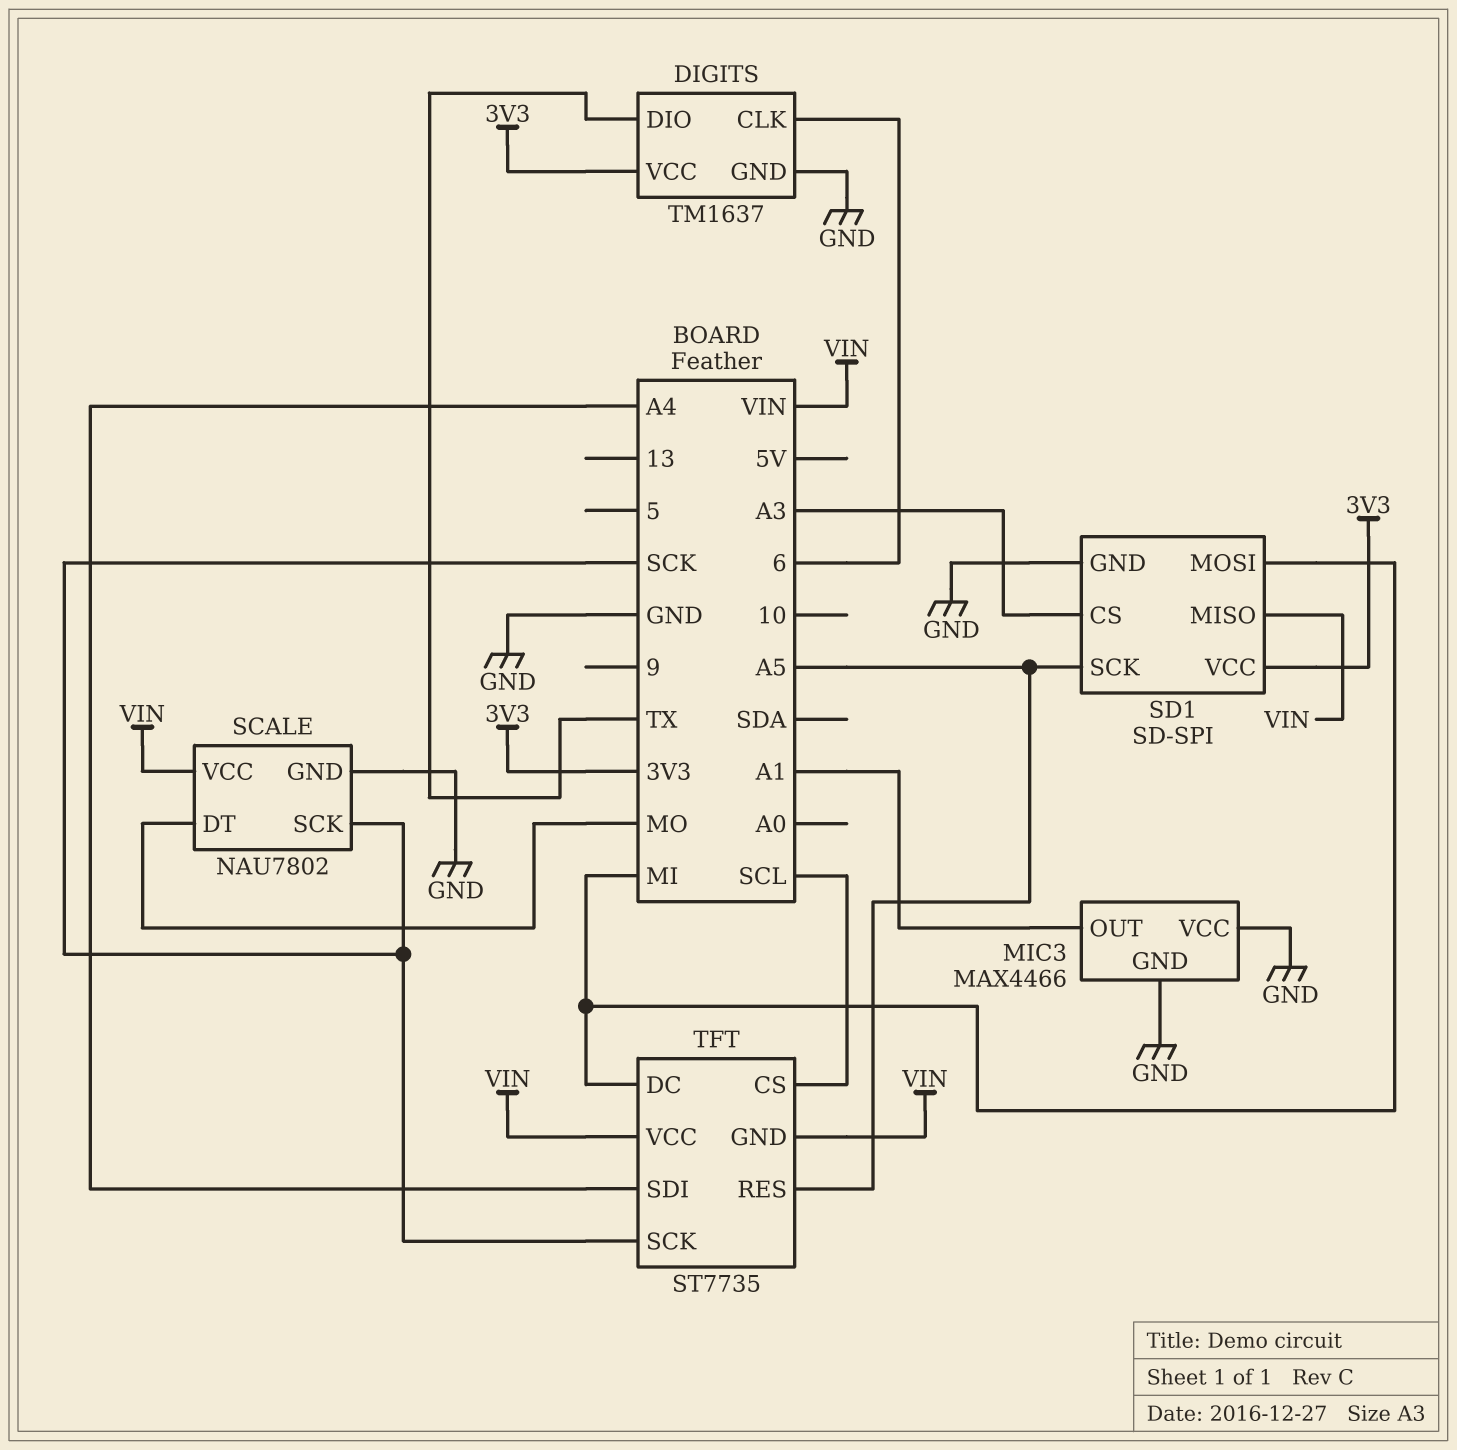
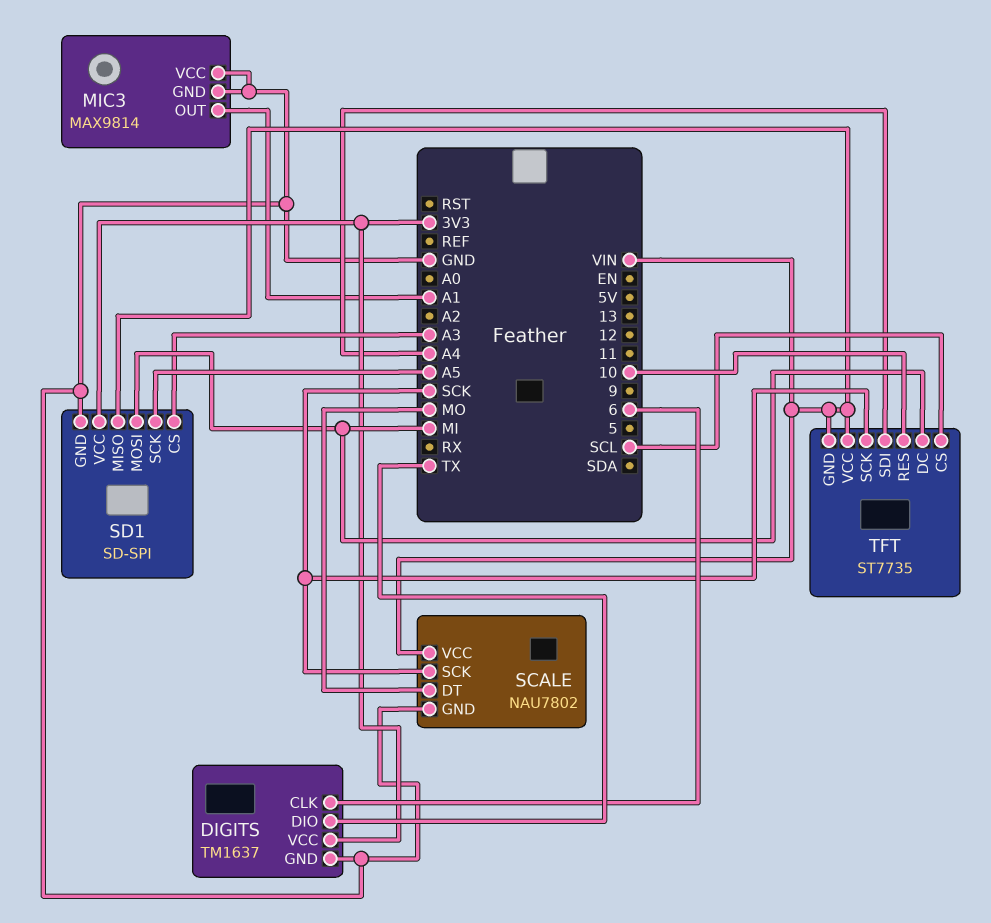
MIC3: MAX4466 -> MAX9814
TFT pin RES: A5 -> 10

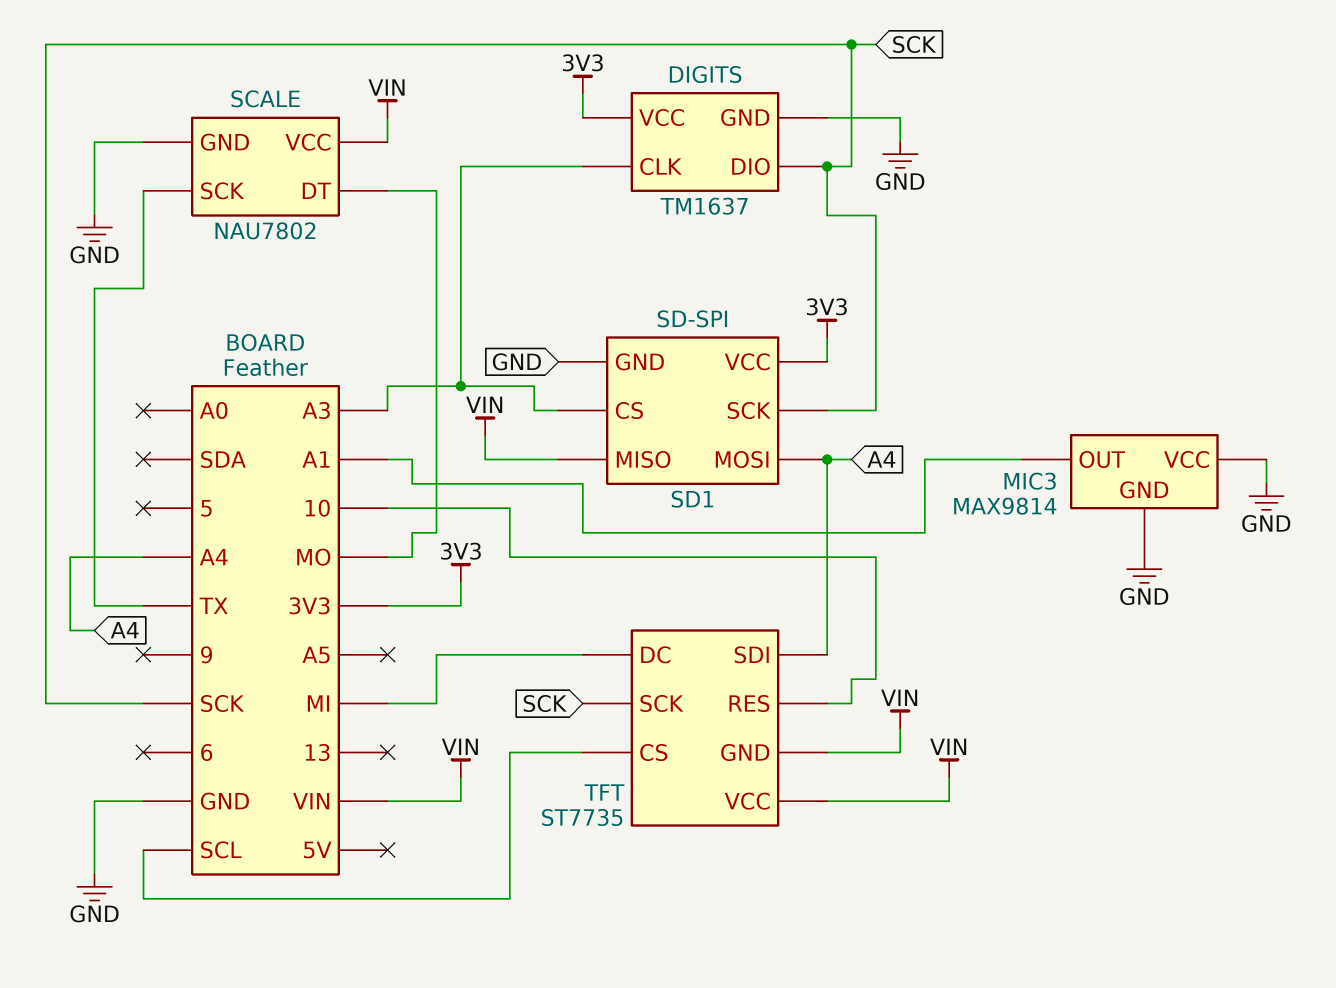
DIGITS pin CLK: 6 -> A3
DIGITS pin DIO: TX -> SCK
SCALE pin SCK: SCK -> TX
SD1 pin MOSI: MI -> A4
SD1 pin SCK: A5 -> SCK

